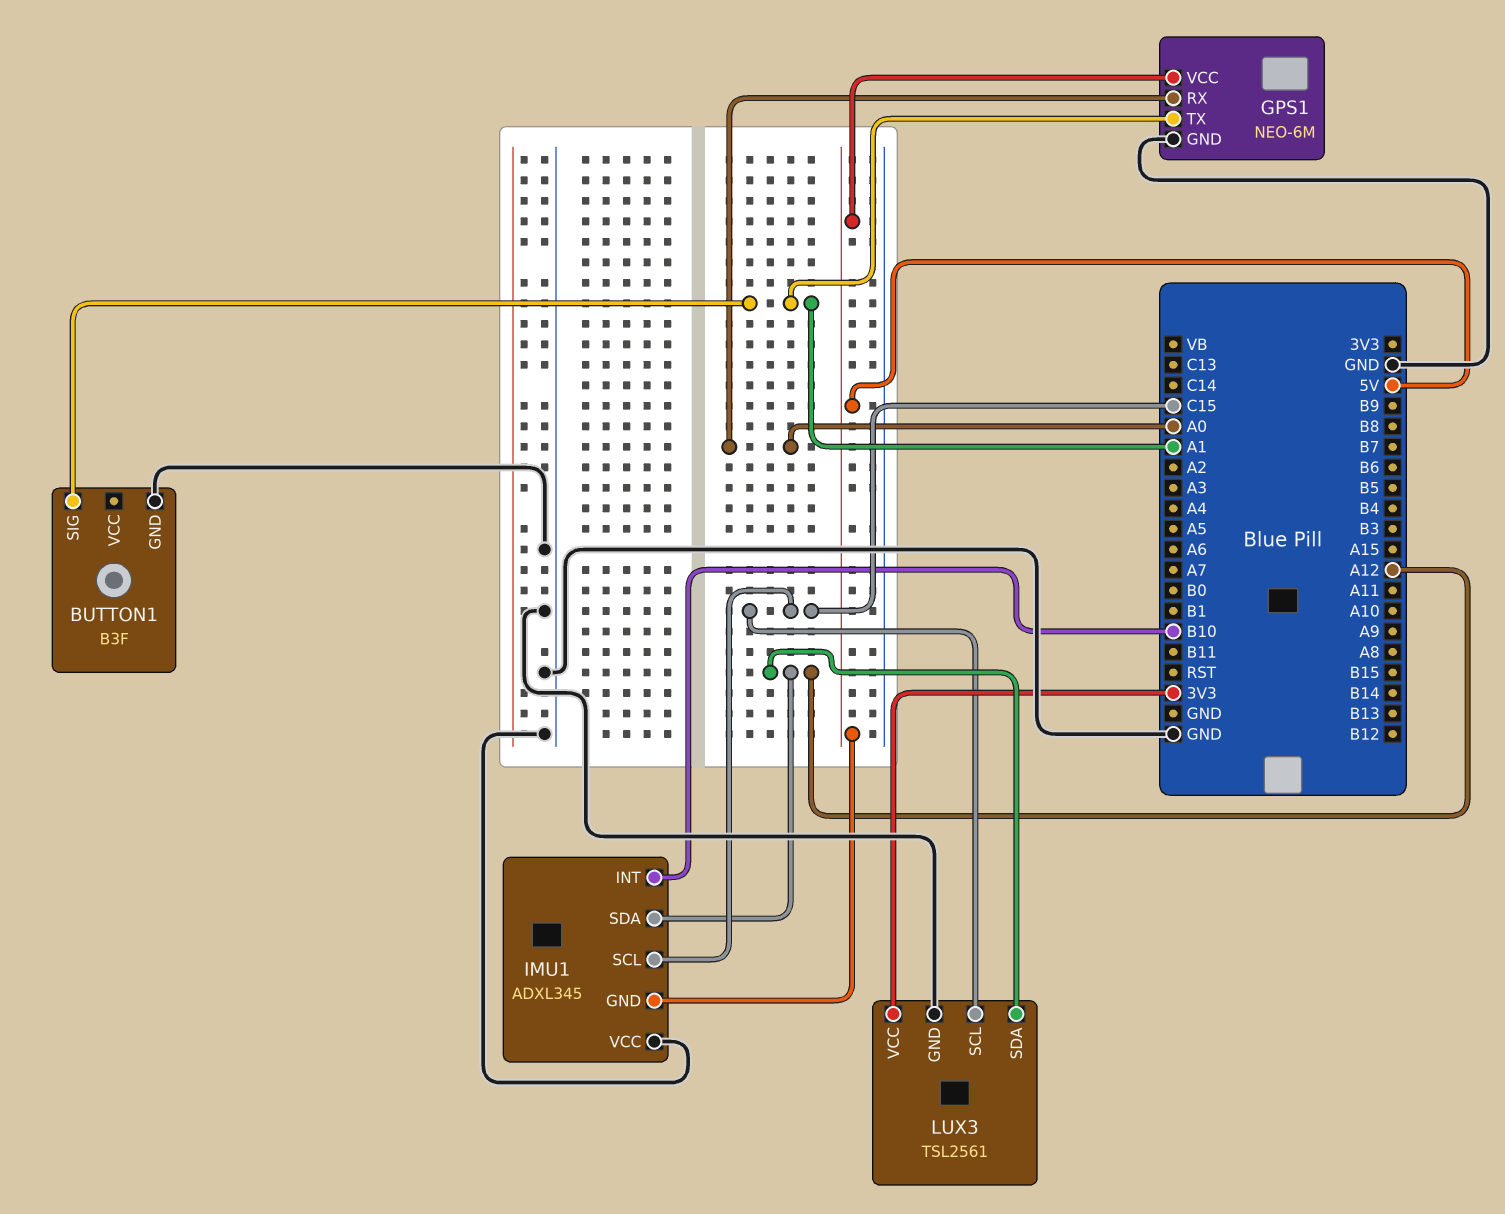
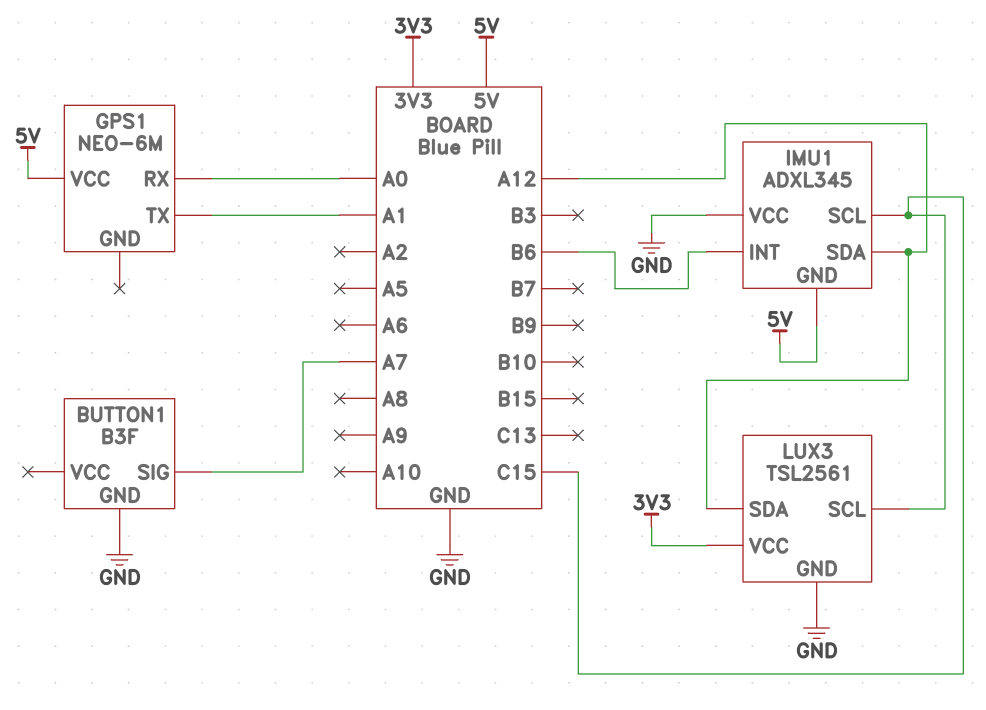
BUTTON1 pin SIG: A1 -> A7
GPS1 pin GND: GND -> none
IMU1 pin INT: B10 -> B6

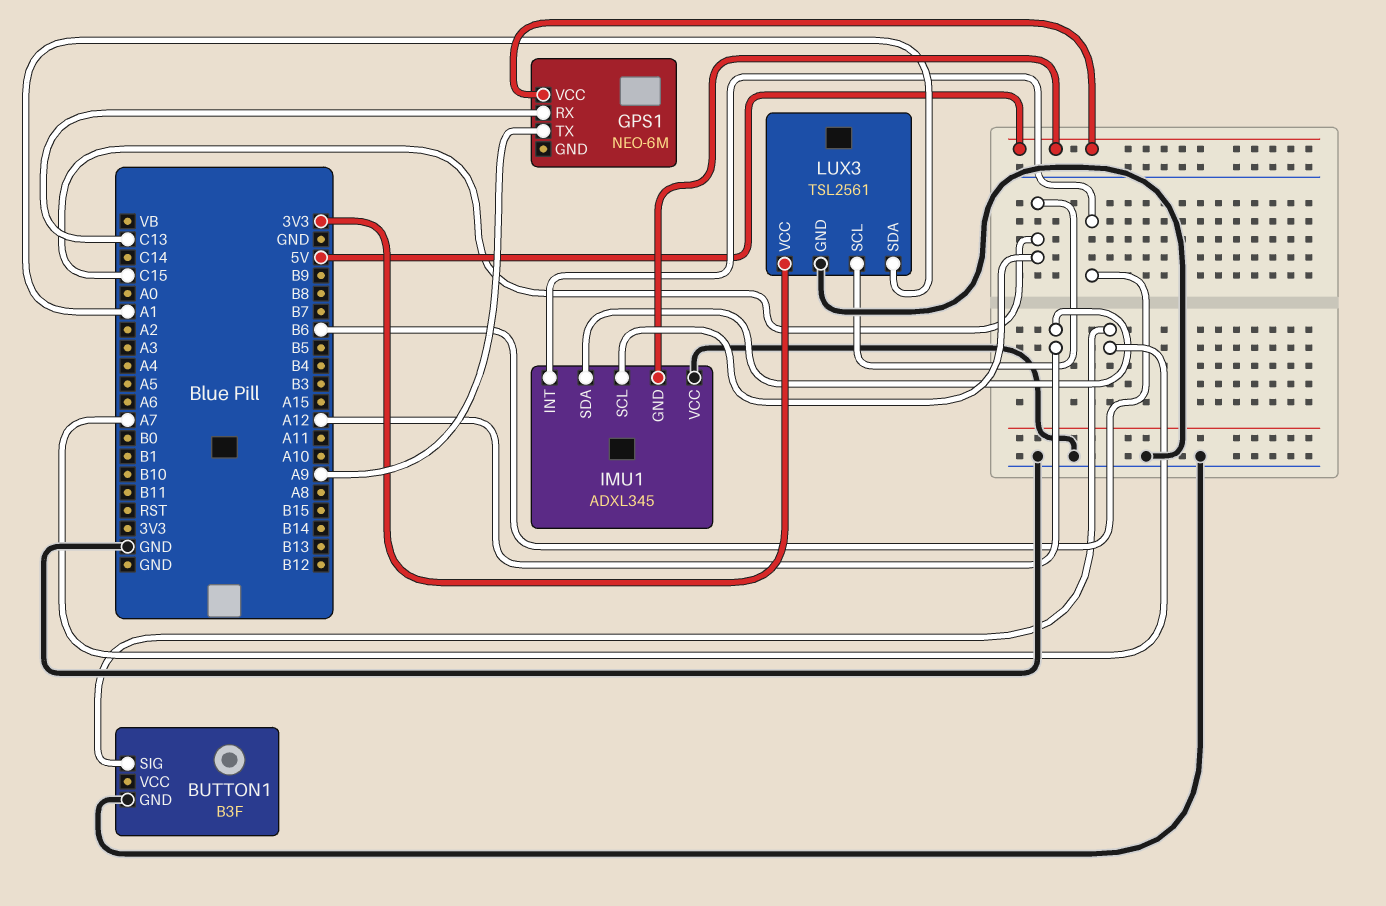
GPS1 pin RX: A0 -> C13
GPS1 pin TX: A1 -> A9
LUX3 pin SDA: A12 -> A1

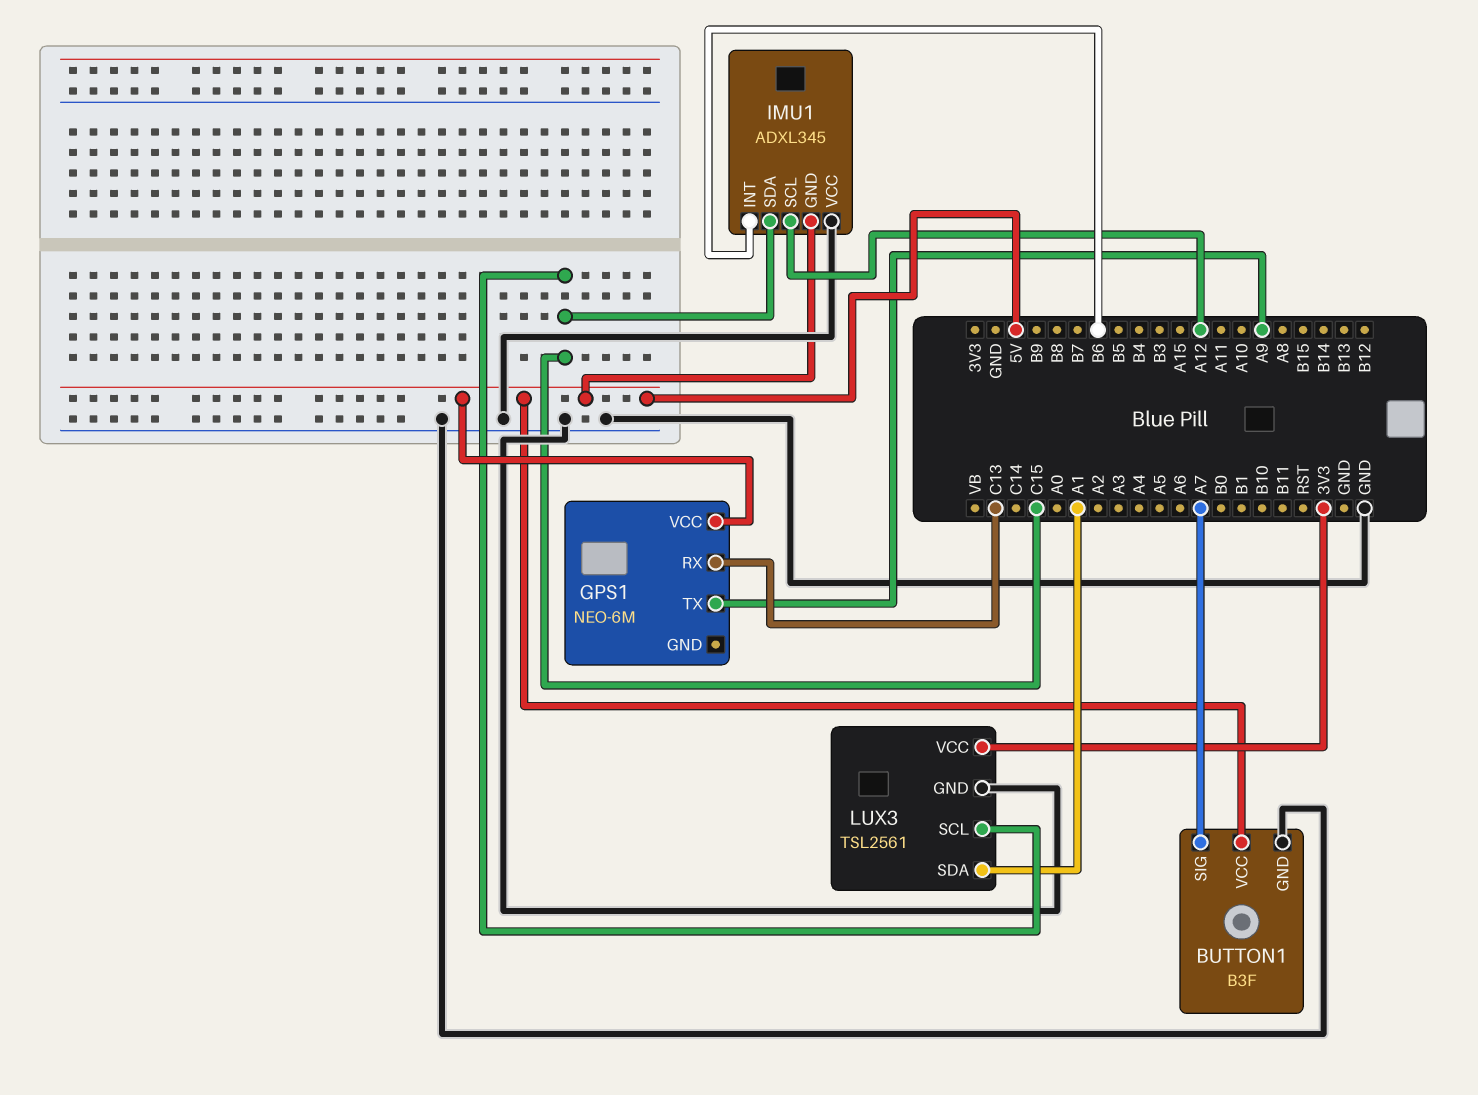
BUTTON1 pin VCC: none -> 5V
IMU1 pin SCL: C15 -> A12
IMU1 pin SDA: A12 -> C15

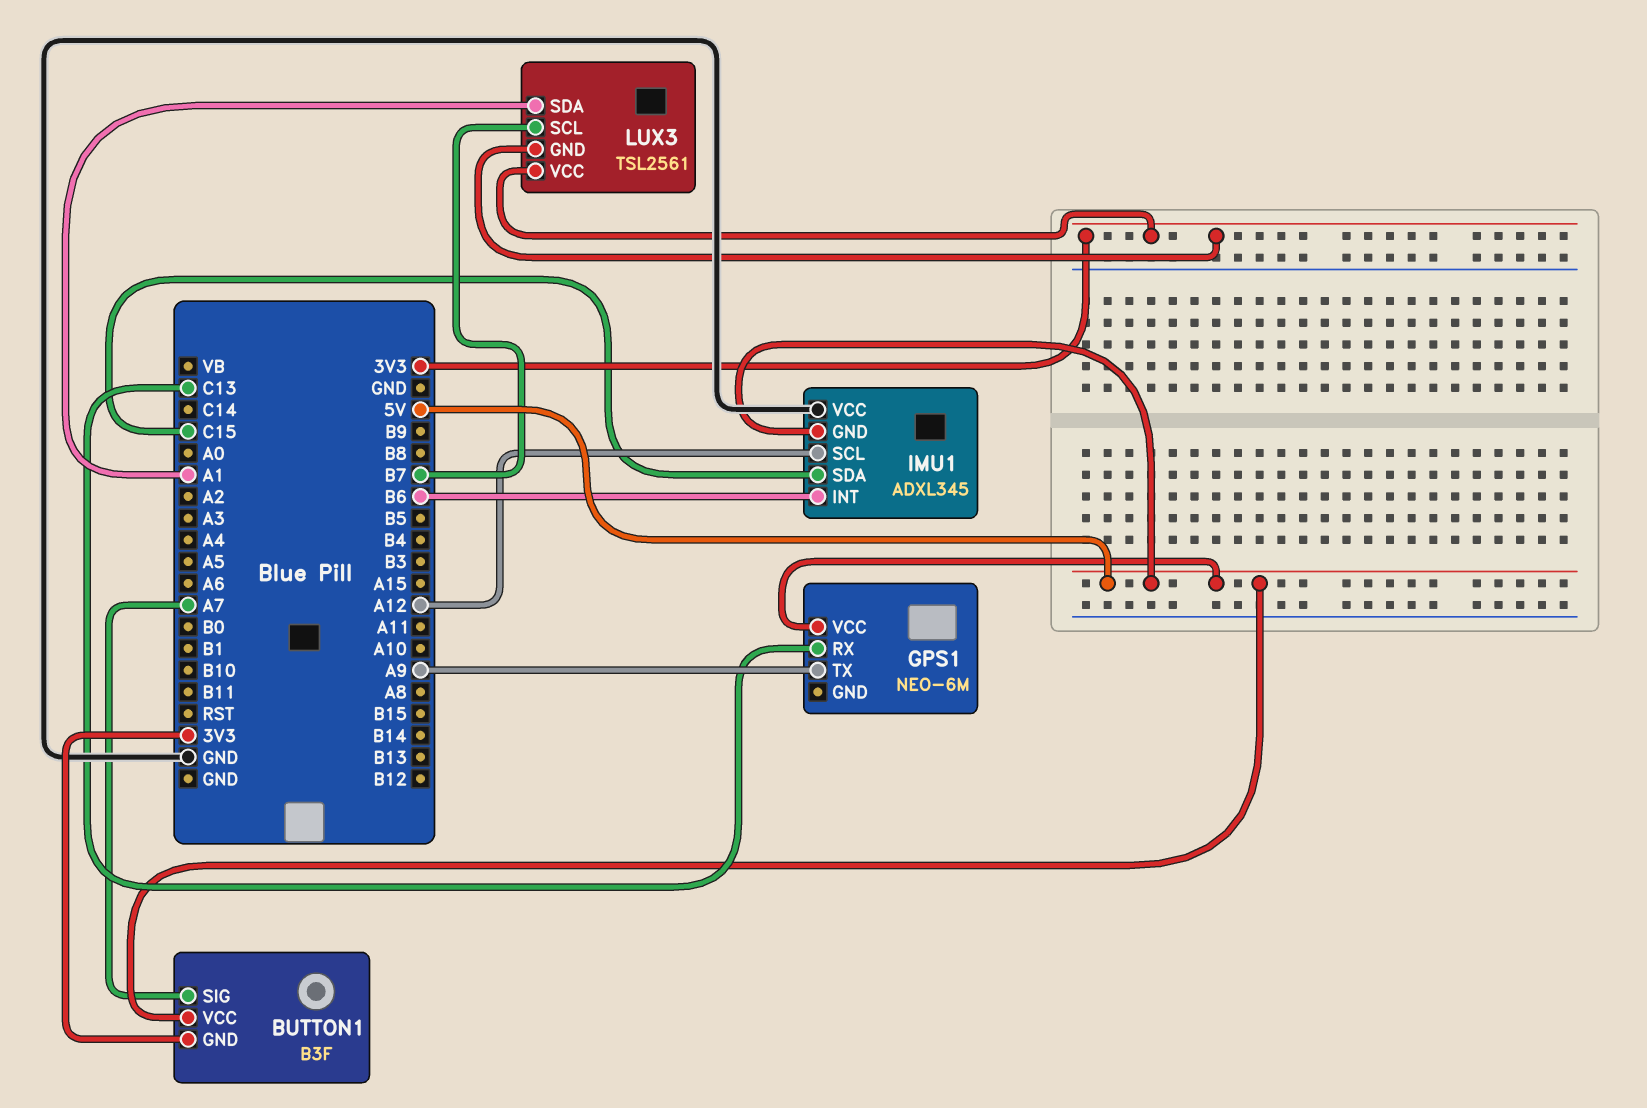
BUTTON1 pin GND: GND -> 3V3
LUX3 pin GND: GND -> 3V3
LUX3 pin SCL: C15 -> B7

